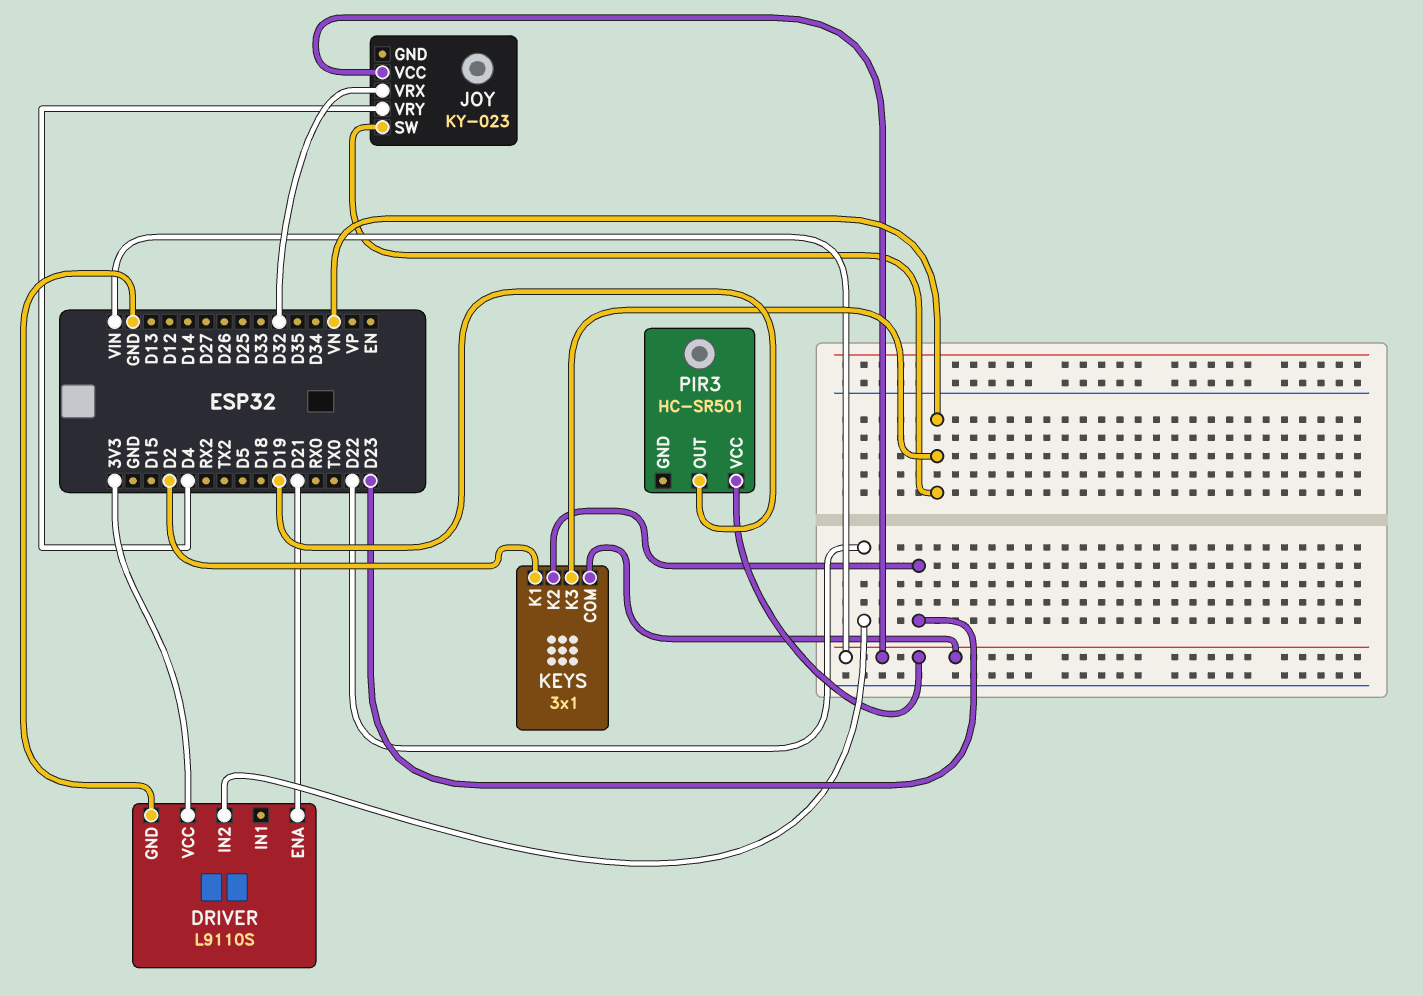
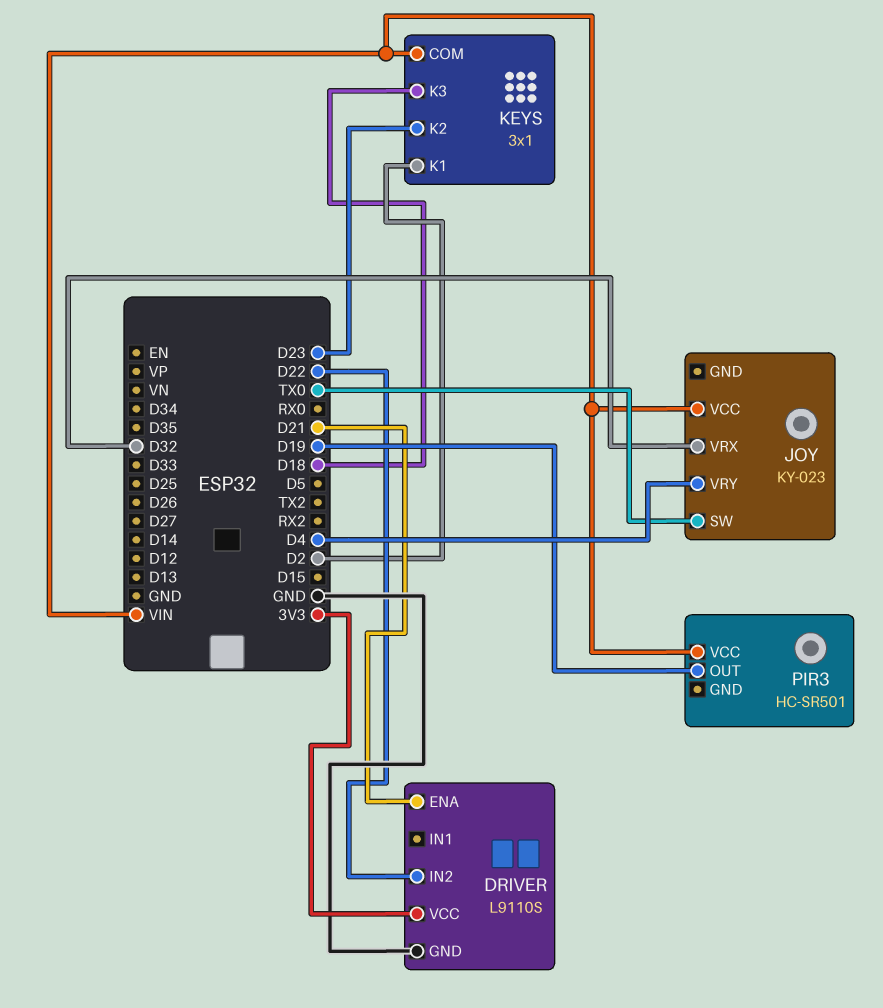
JOY pin SW: VN -> TX0
KEYS pin K3: VN -> D18

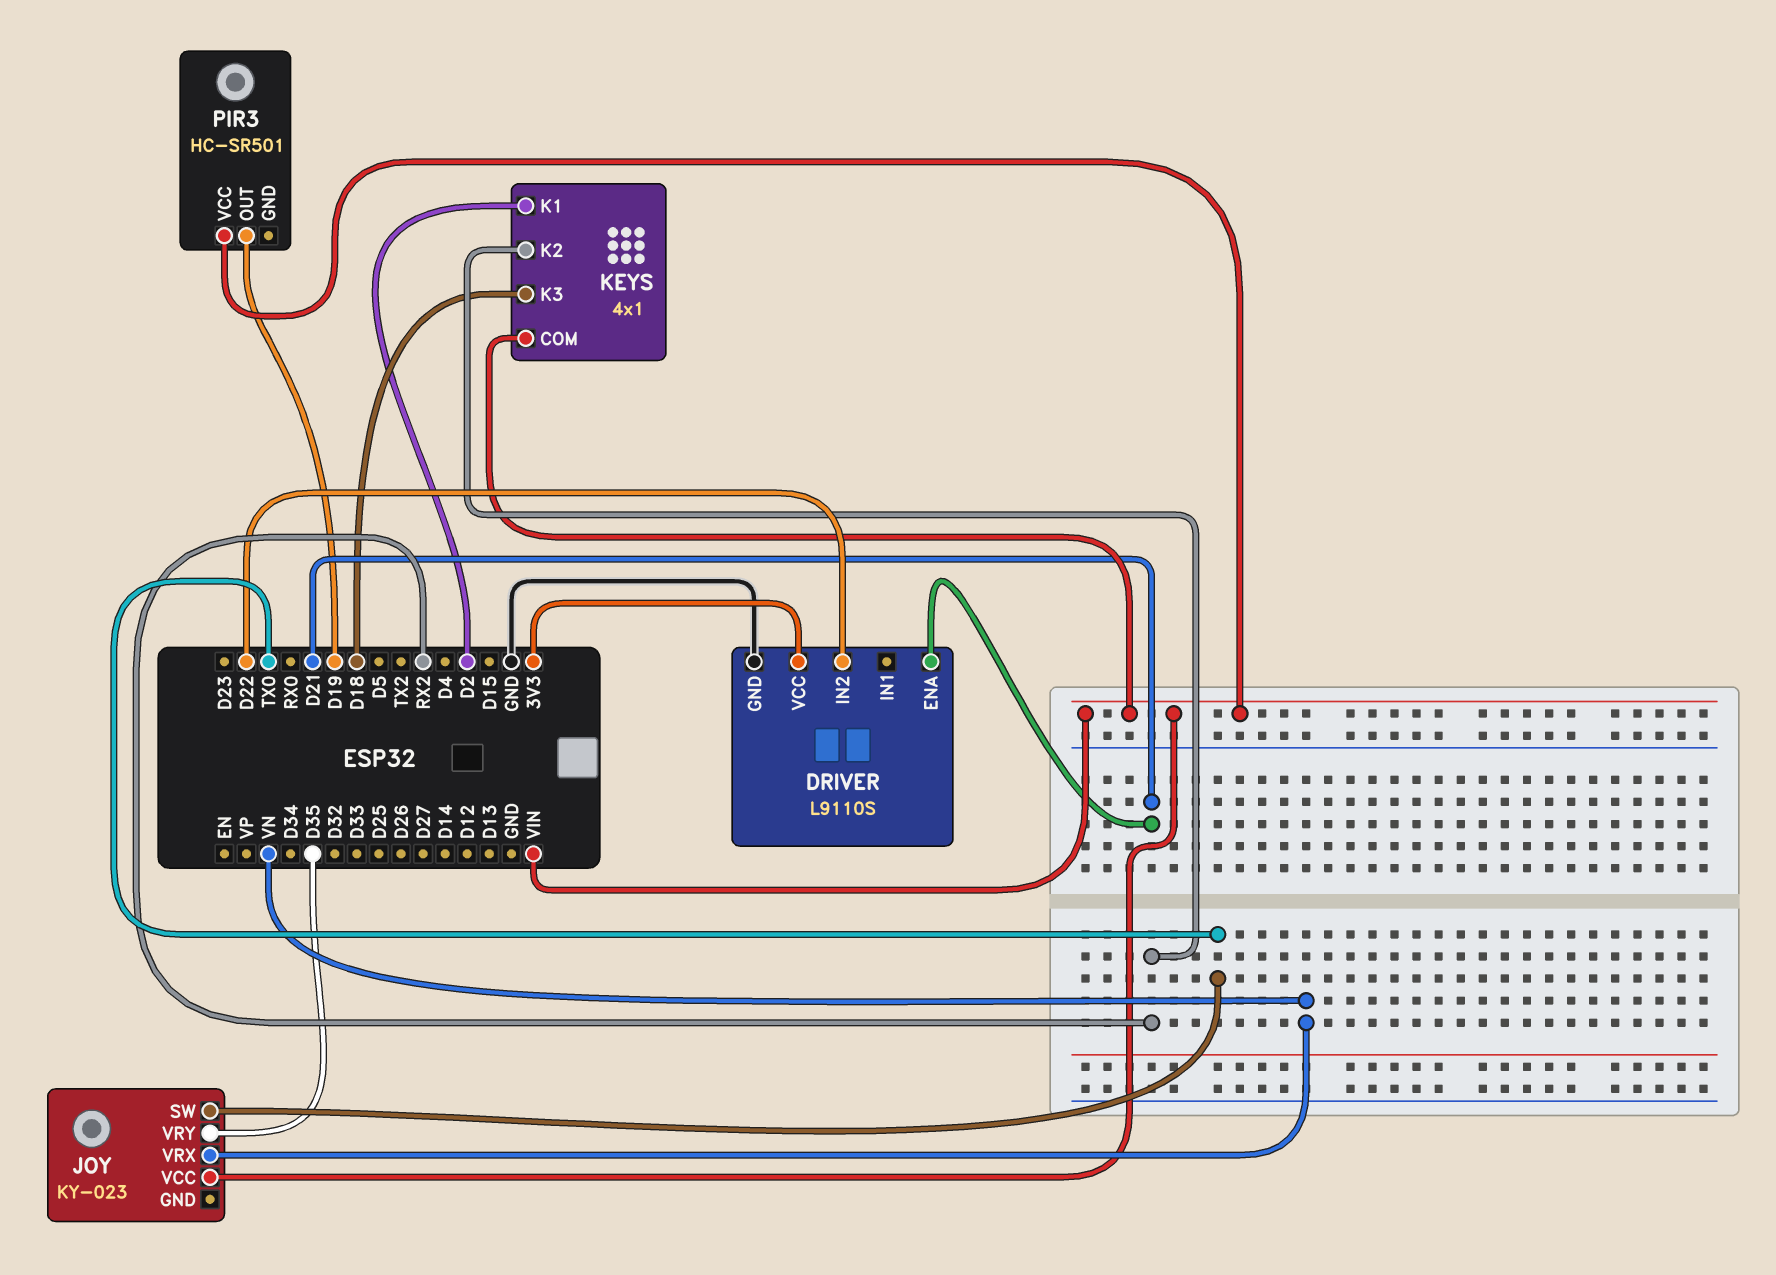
JOY pin VRX: D32 -> VN
JOY pin VRY: D4 -> D35
KEYS: 3x1 -> 4x1
KEYS pin K2: D23 -> RX2

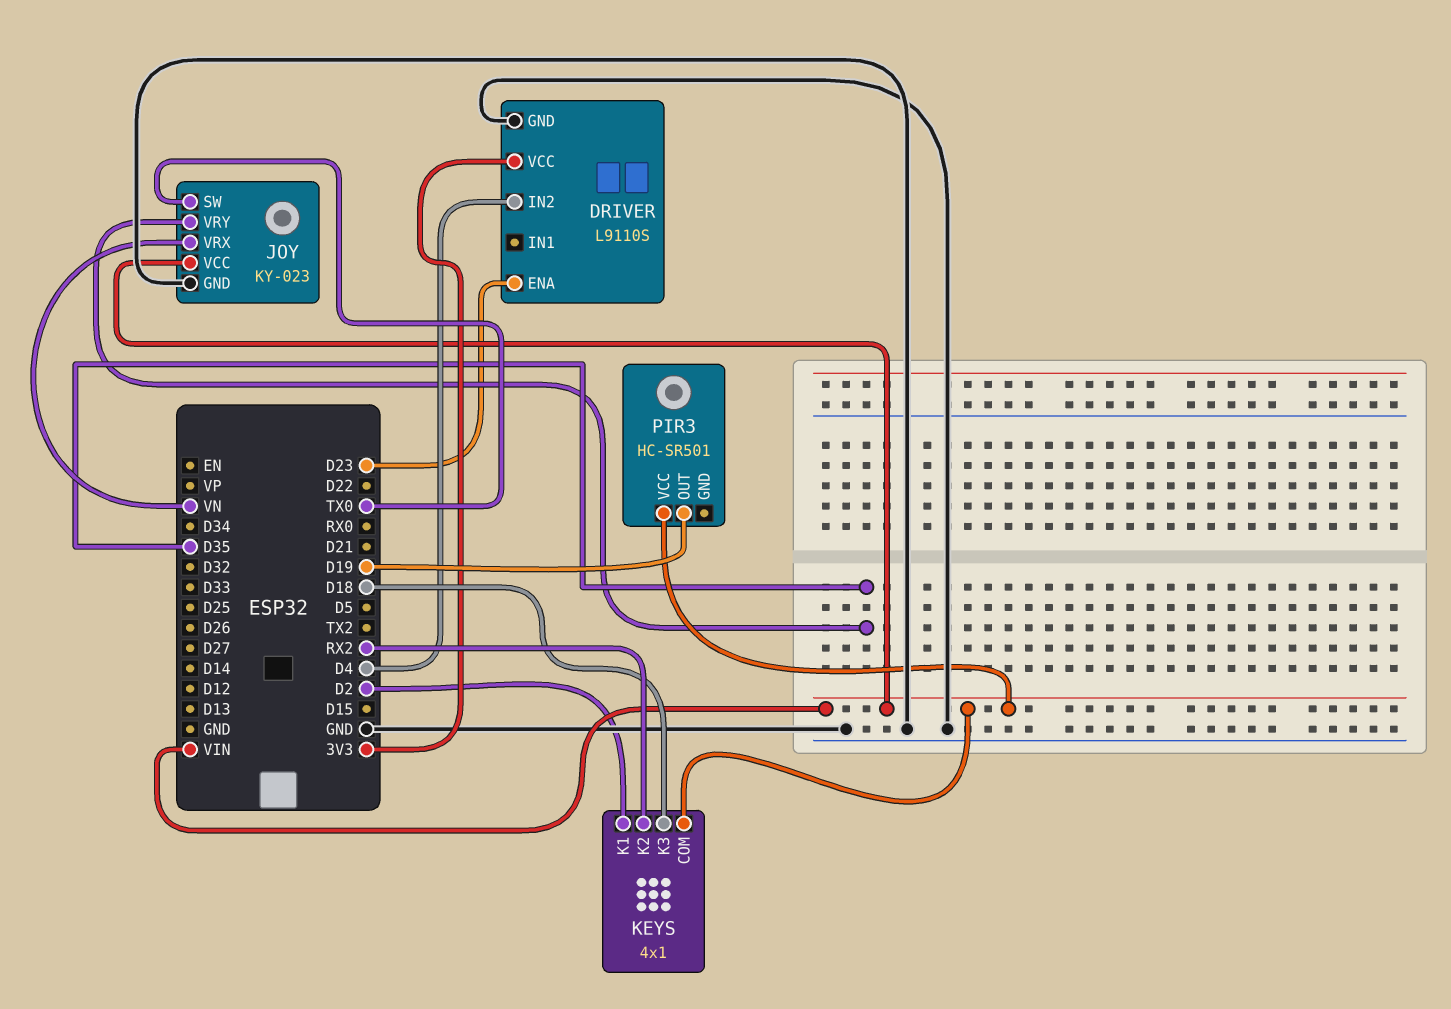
DRIVER pin ENA: D21 -> D23
DRIVER pin IN2: D22 -> D4
JOY pin GND: none -> GND

